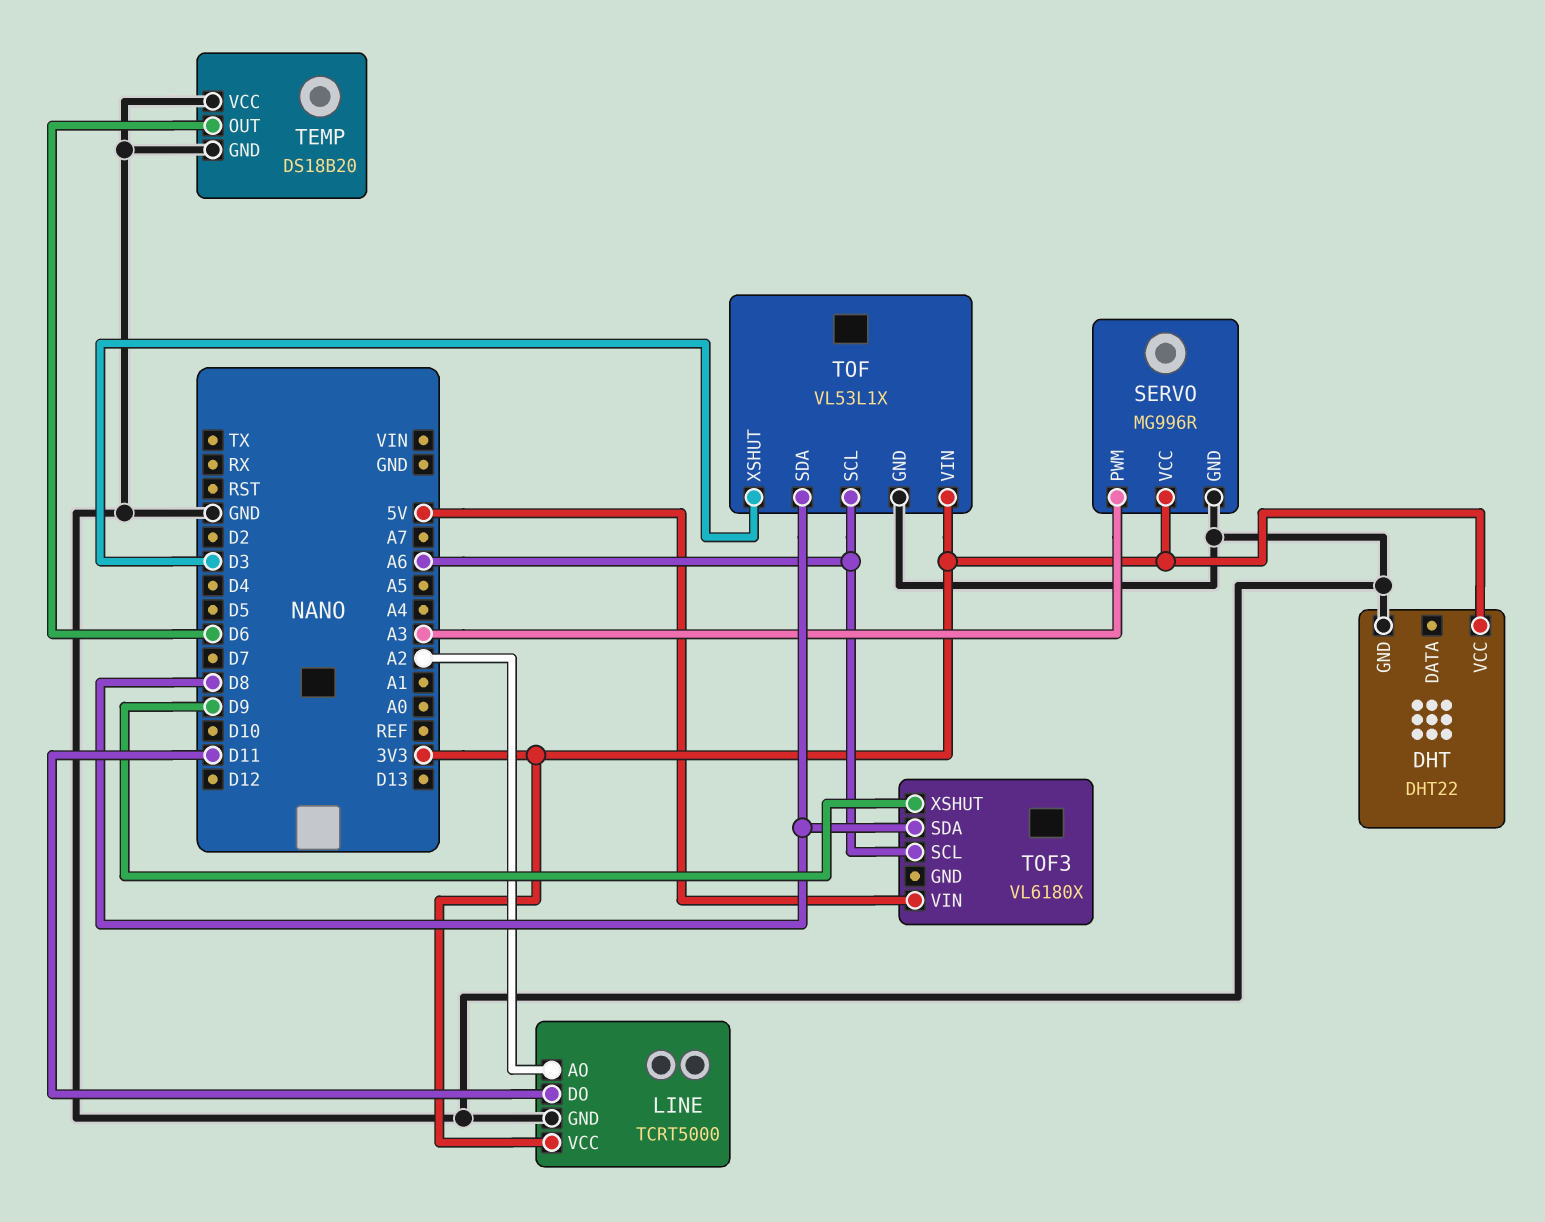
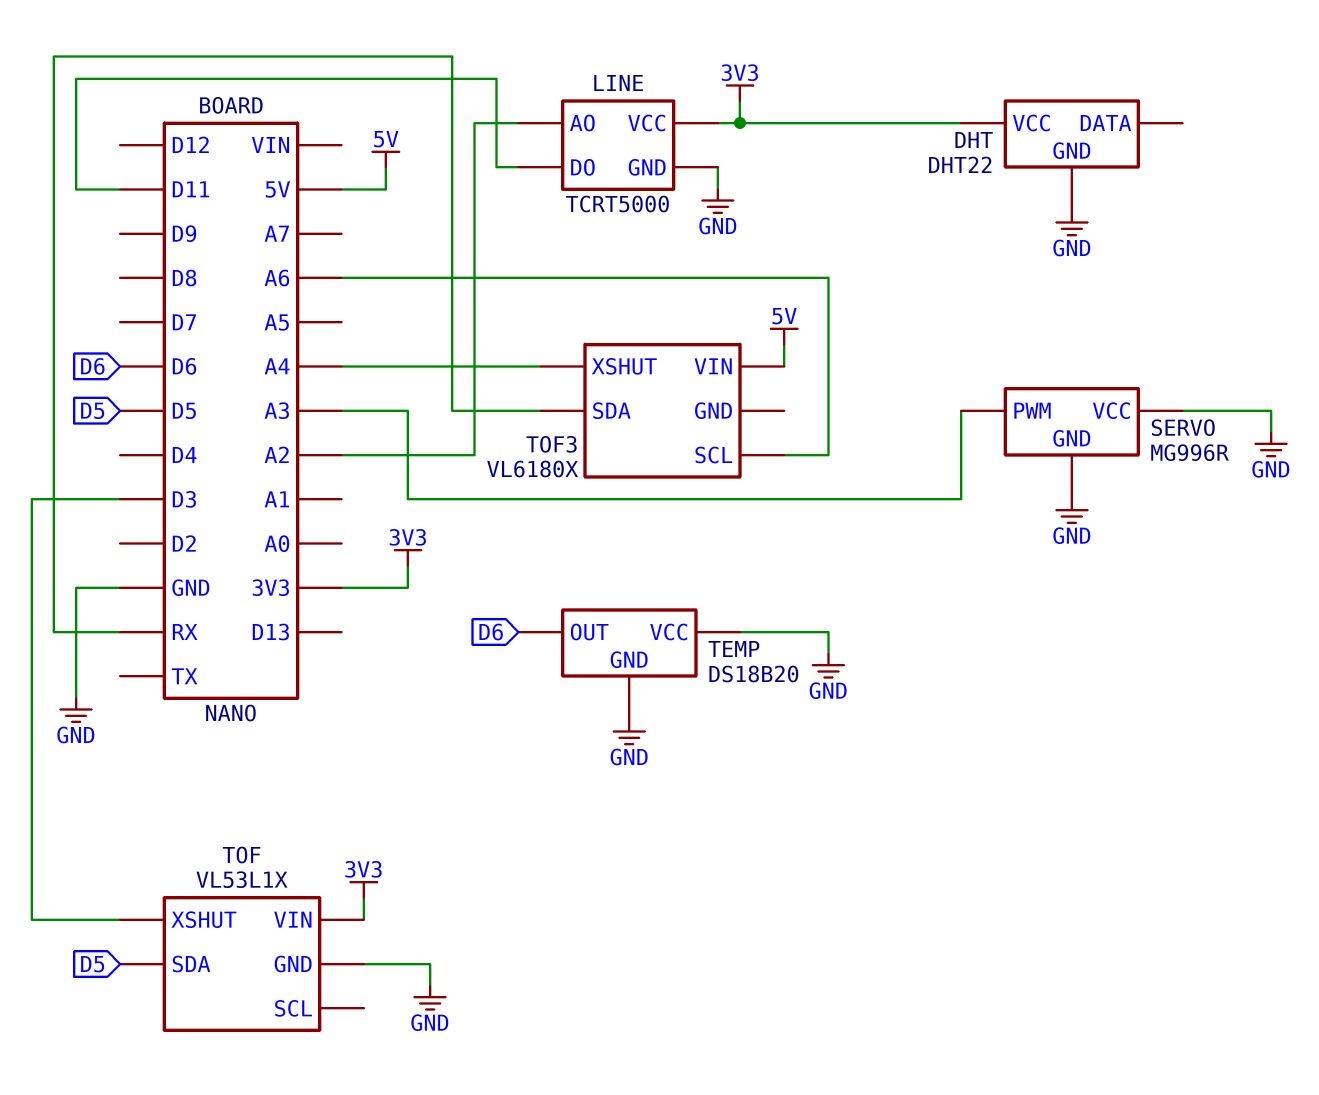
SERVO pin VCC: 3V3 -> GND
TOF pin SCL: A6 -> none
TOF pin SDA: D8 -> D5
TOF3 pin SDA: D8 -> RX
TOF3 pin XSHUT: D9 -> A4

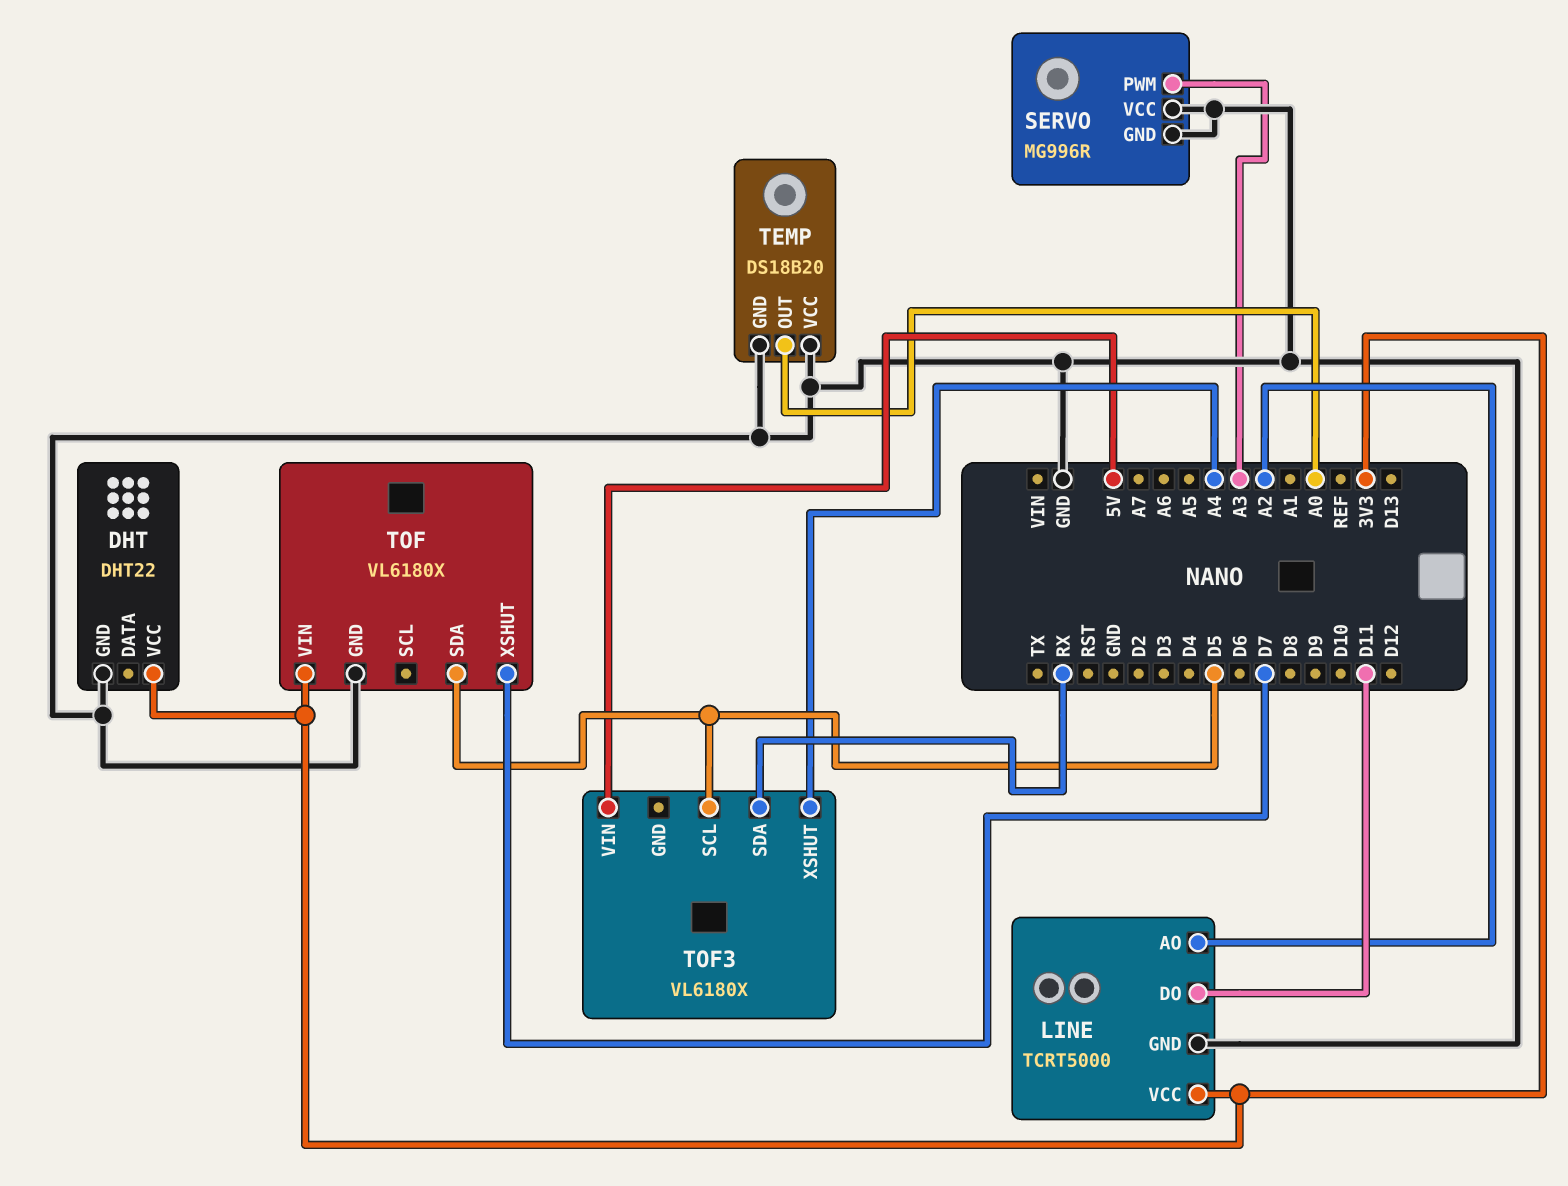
TEMP pin OUT: D6 -> A0
TOF: VL53L1X -> VL6180X
TOF pin XSHUT: D3 -> D7
TOF3 pin SCL: A6 -> D5

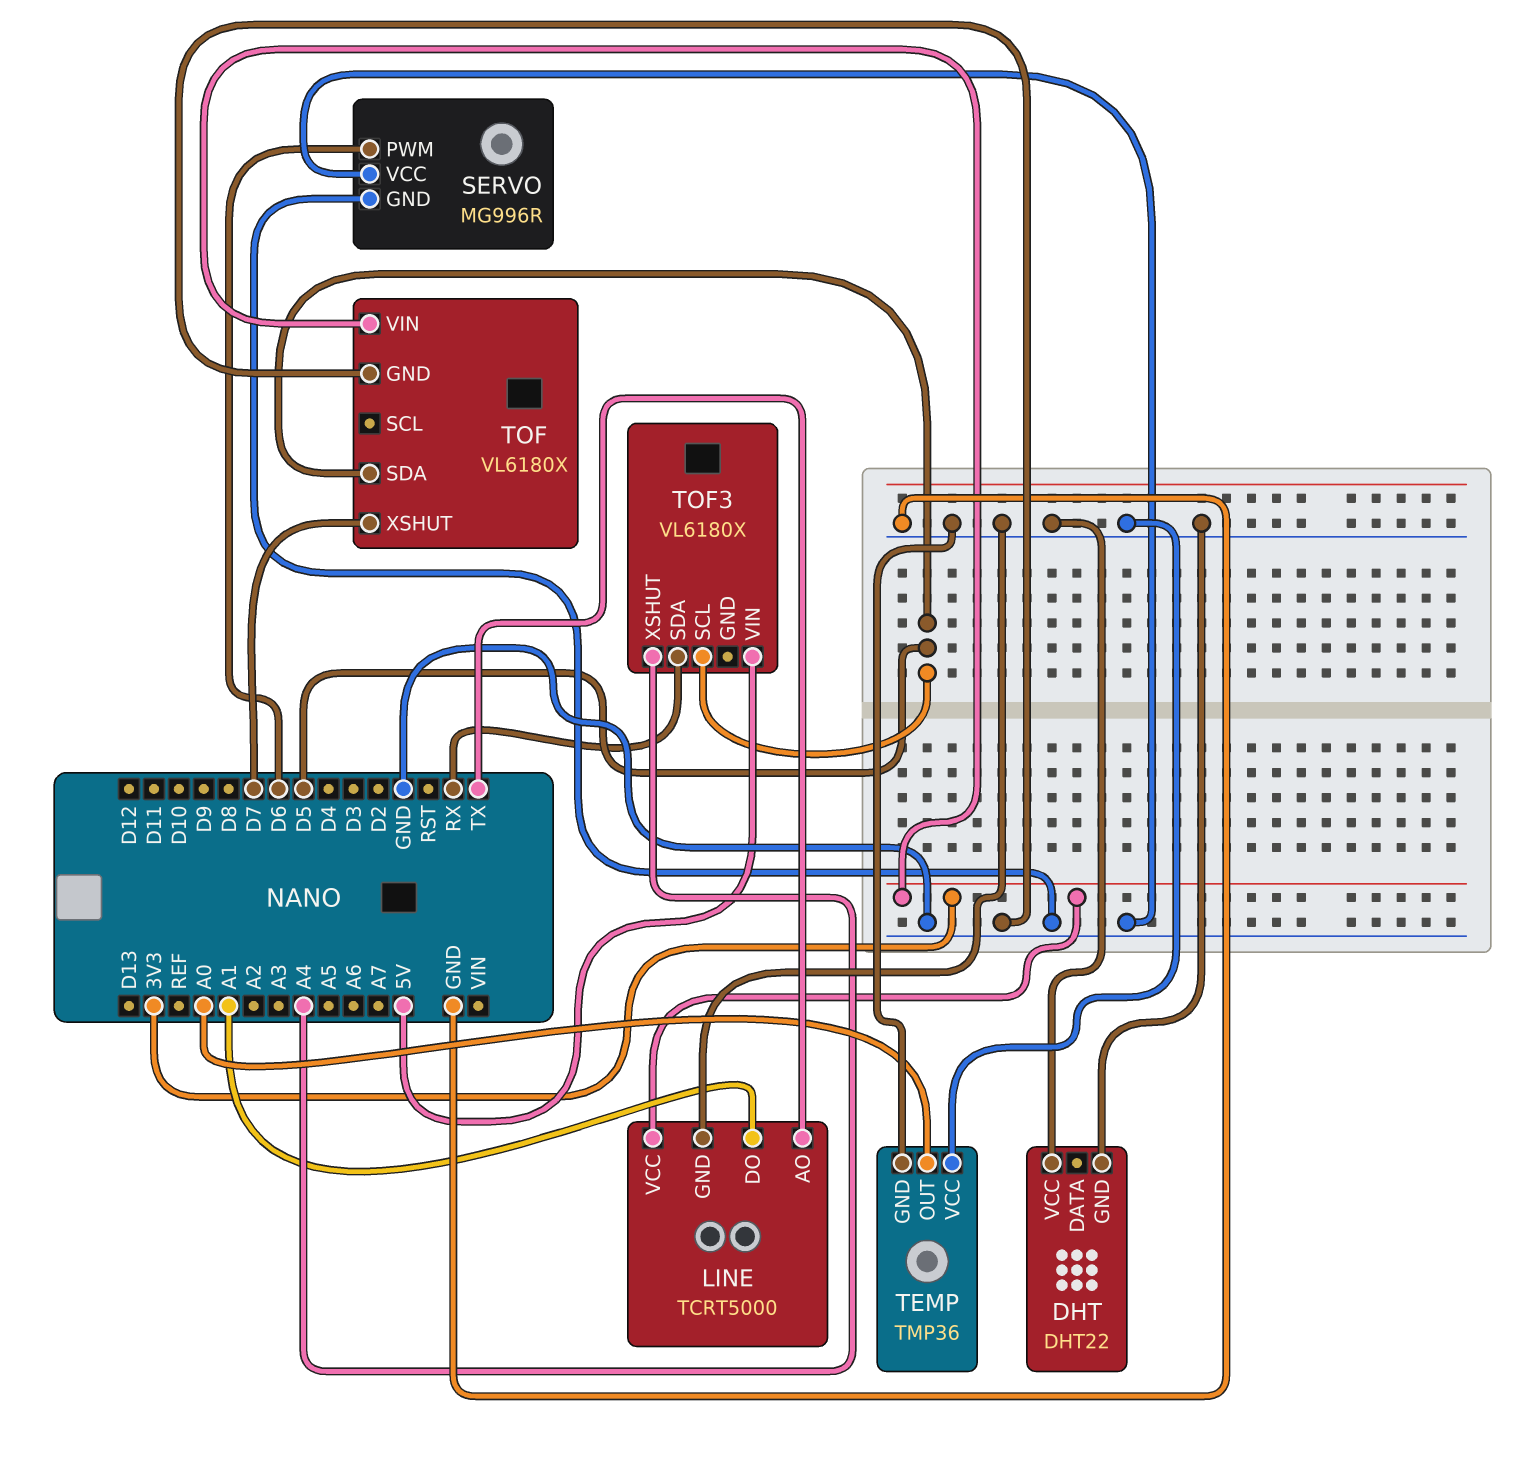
DHT pin VCC: 3V3 -> GND
LINE pin AO: A2 -> TX
LINE pin DO: D11 -> A1
SERVO pin PWM: A3 -> D6
TEMP: DS18B20 -> TMP36

